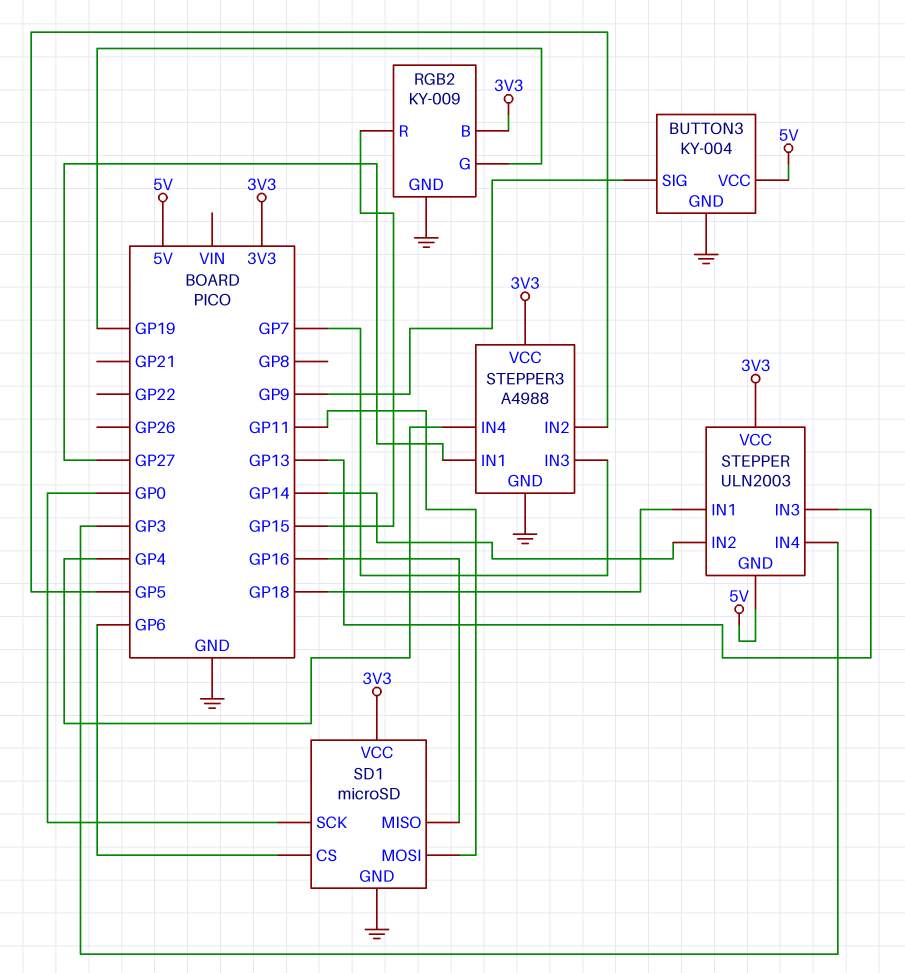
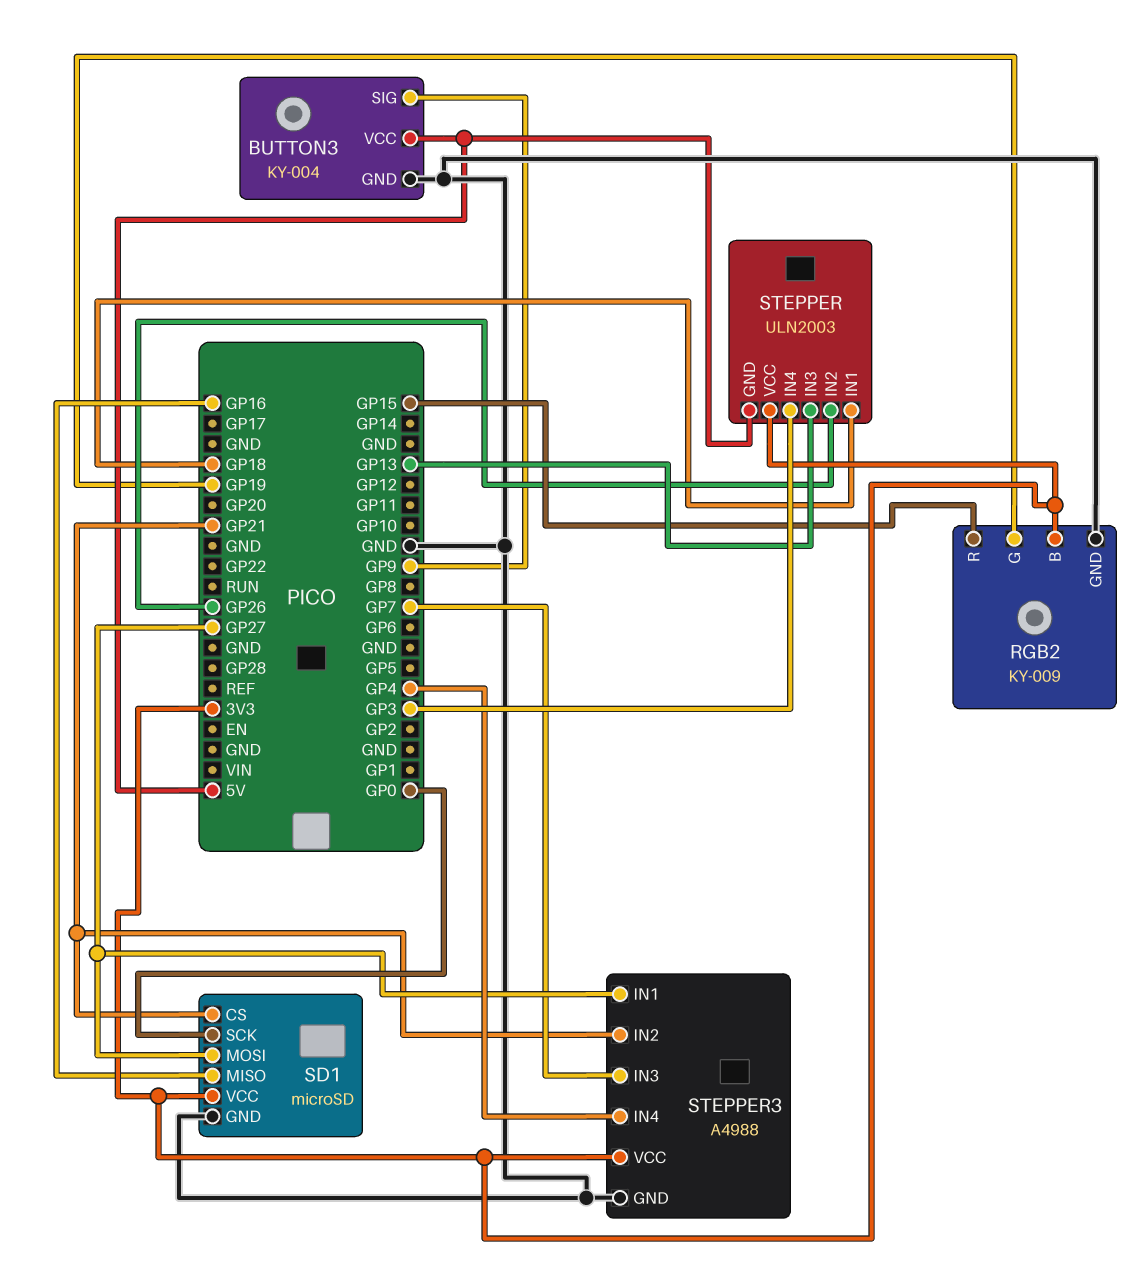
SD1 pin CS: GP6 -> GP21
SD1 pin MOSI: GP11 -> GP27
STEPPER pin IN2: GP14 -> GP26
STEPPER3 pin IN2: GP5 -> GP21

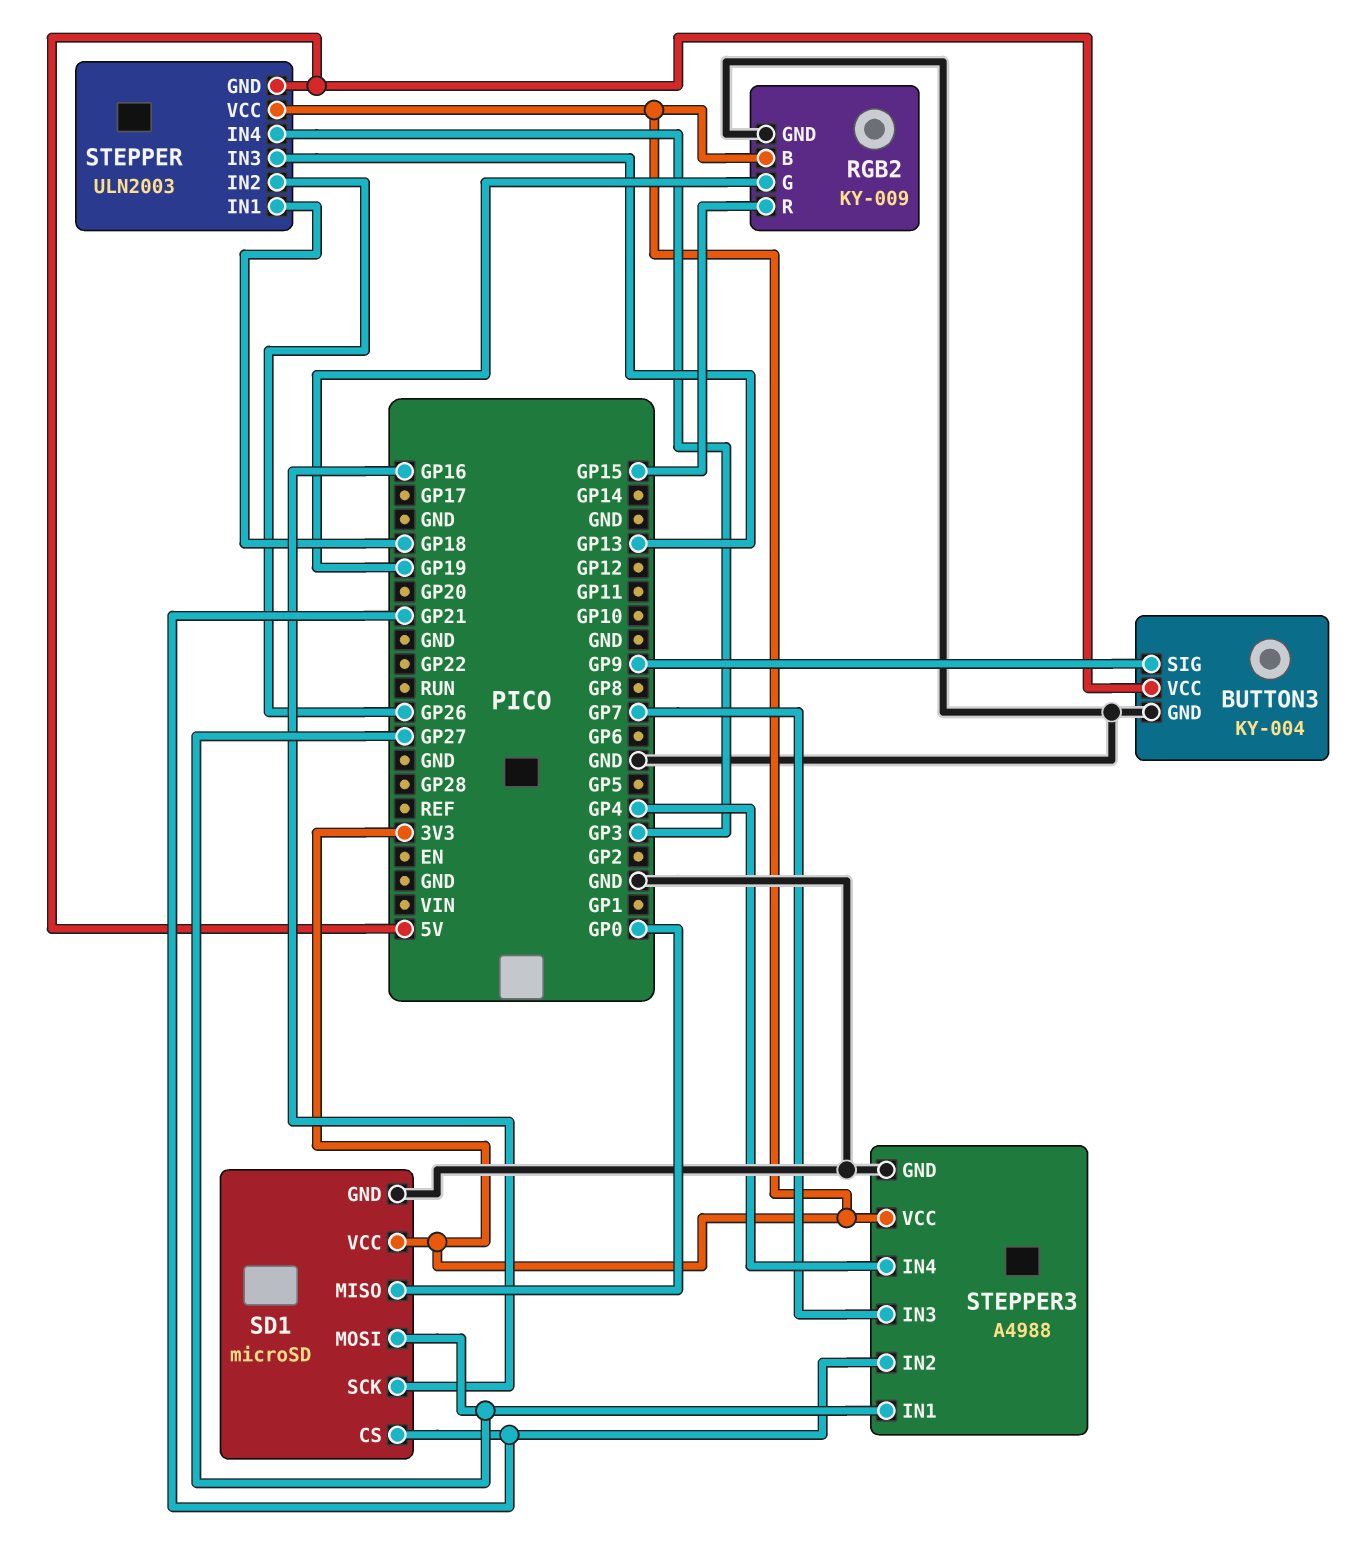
SD1 pin MISO: GP16 -> GP0
SD1 pin SCK: GP0 -> GP16

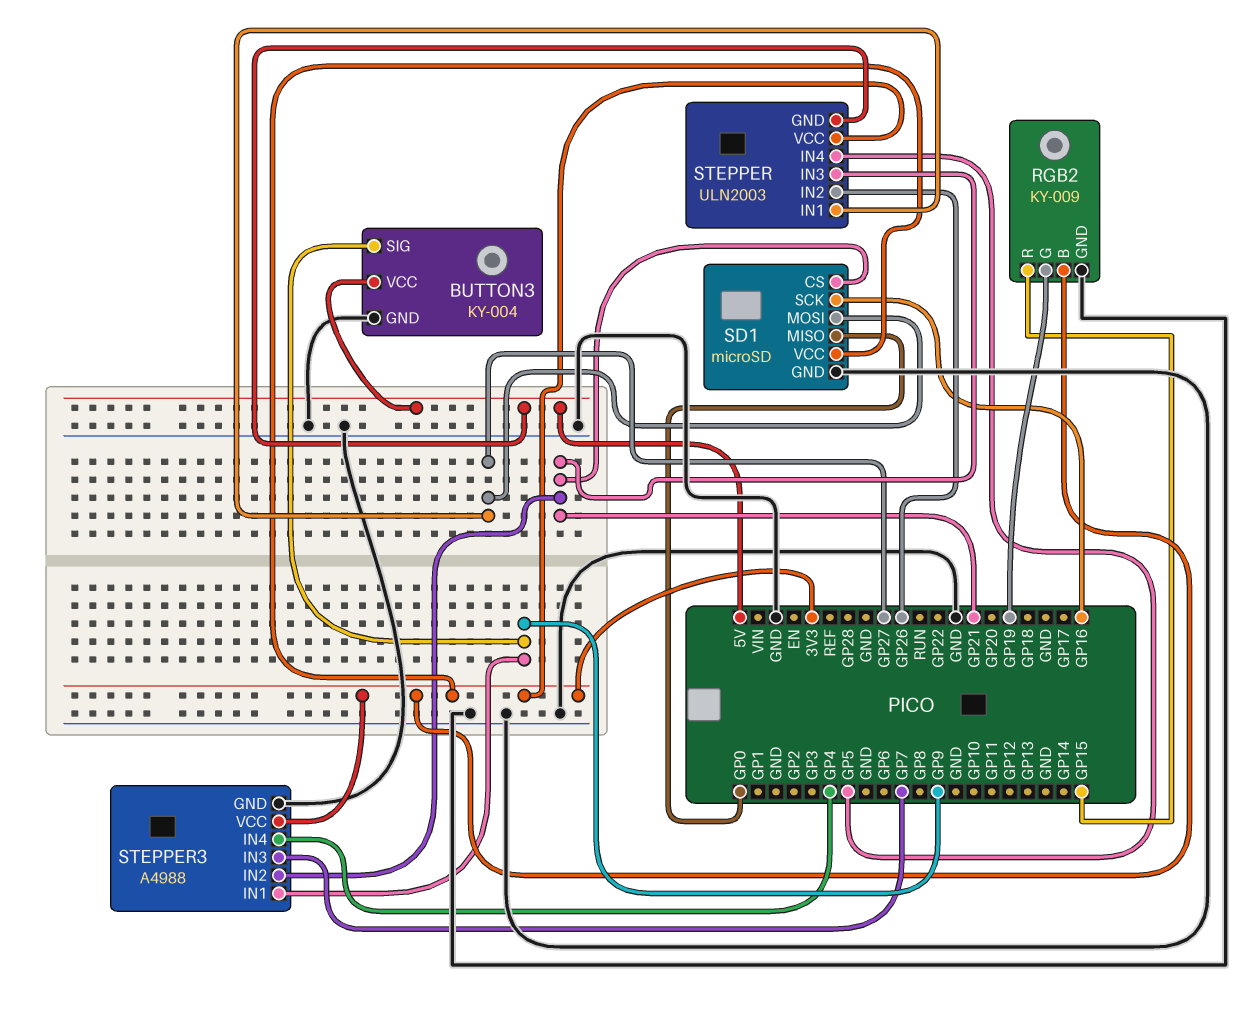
STEPPER pin IN1: GP18 -> GP27
STEPPER pin IN3: GP13 -> GP21
STEPPER pin IN4: GP3 -> GP5
STEPPER3 pin IN1: GP27 -> GP9

